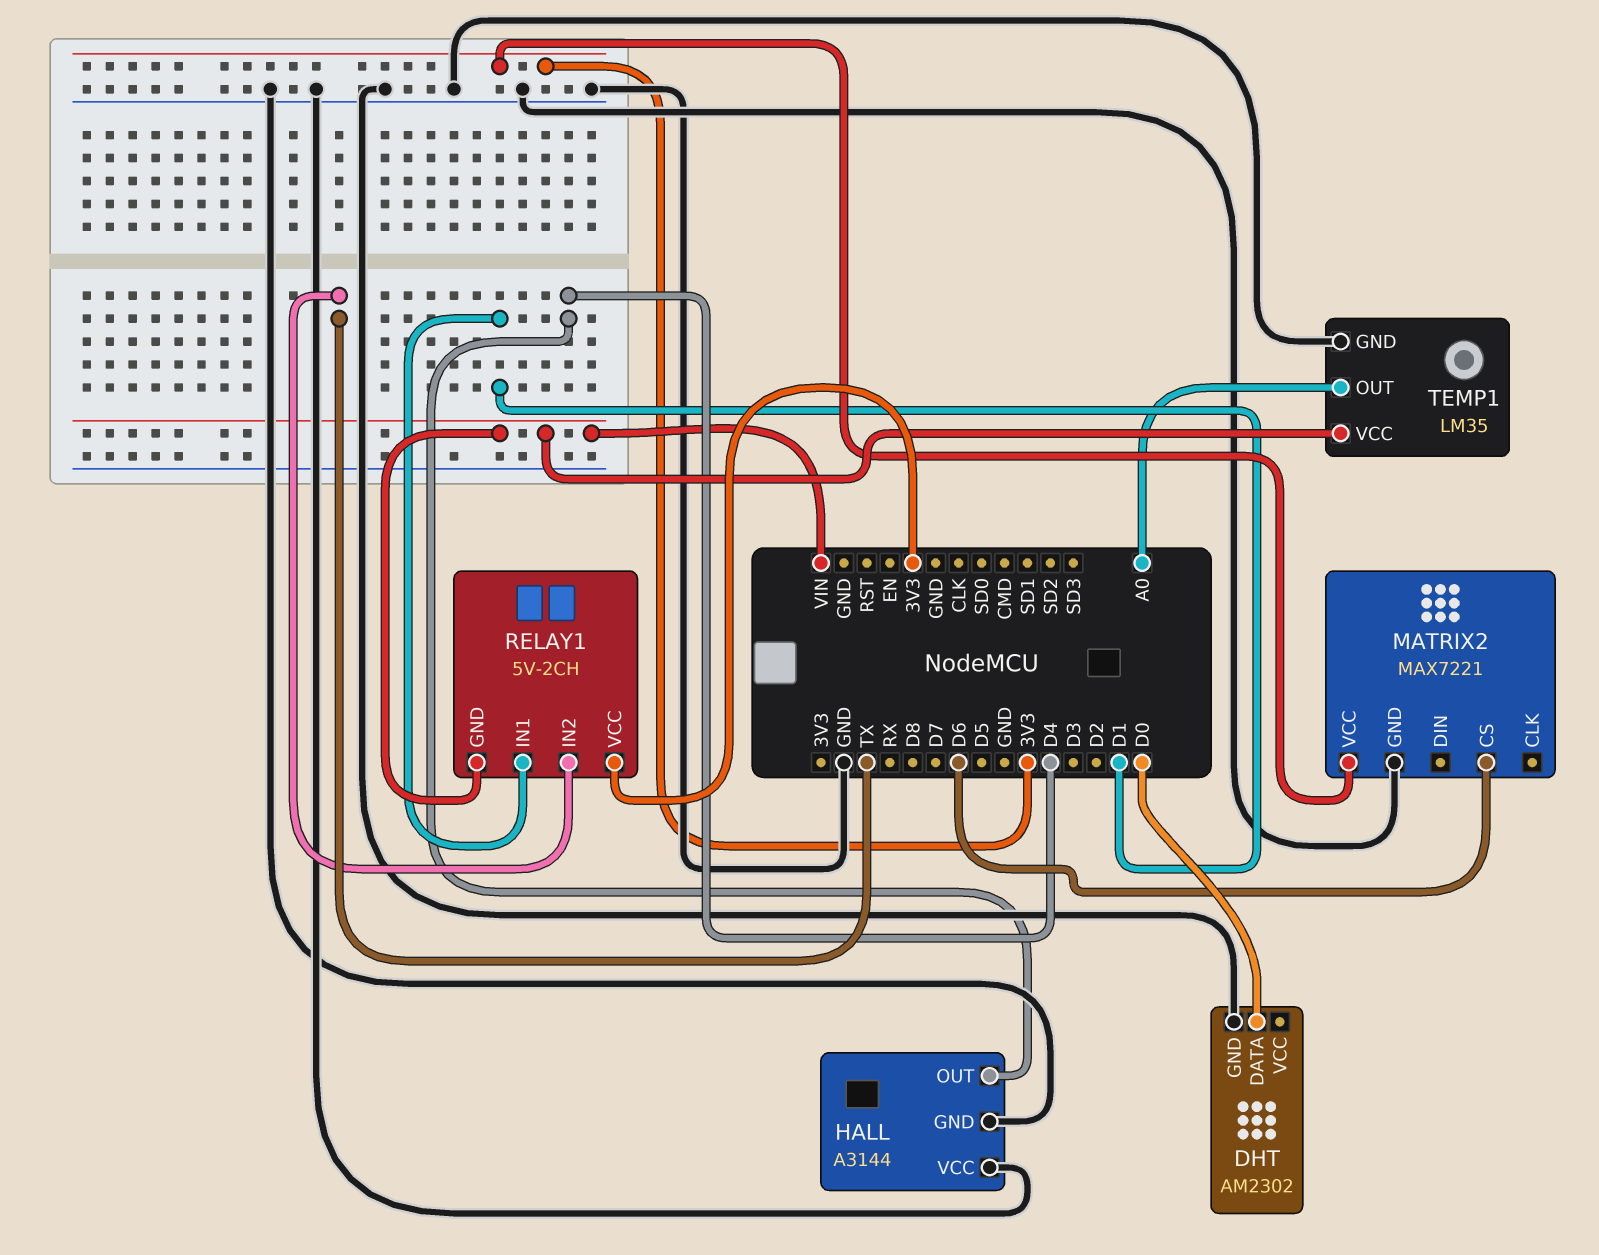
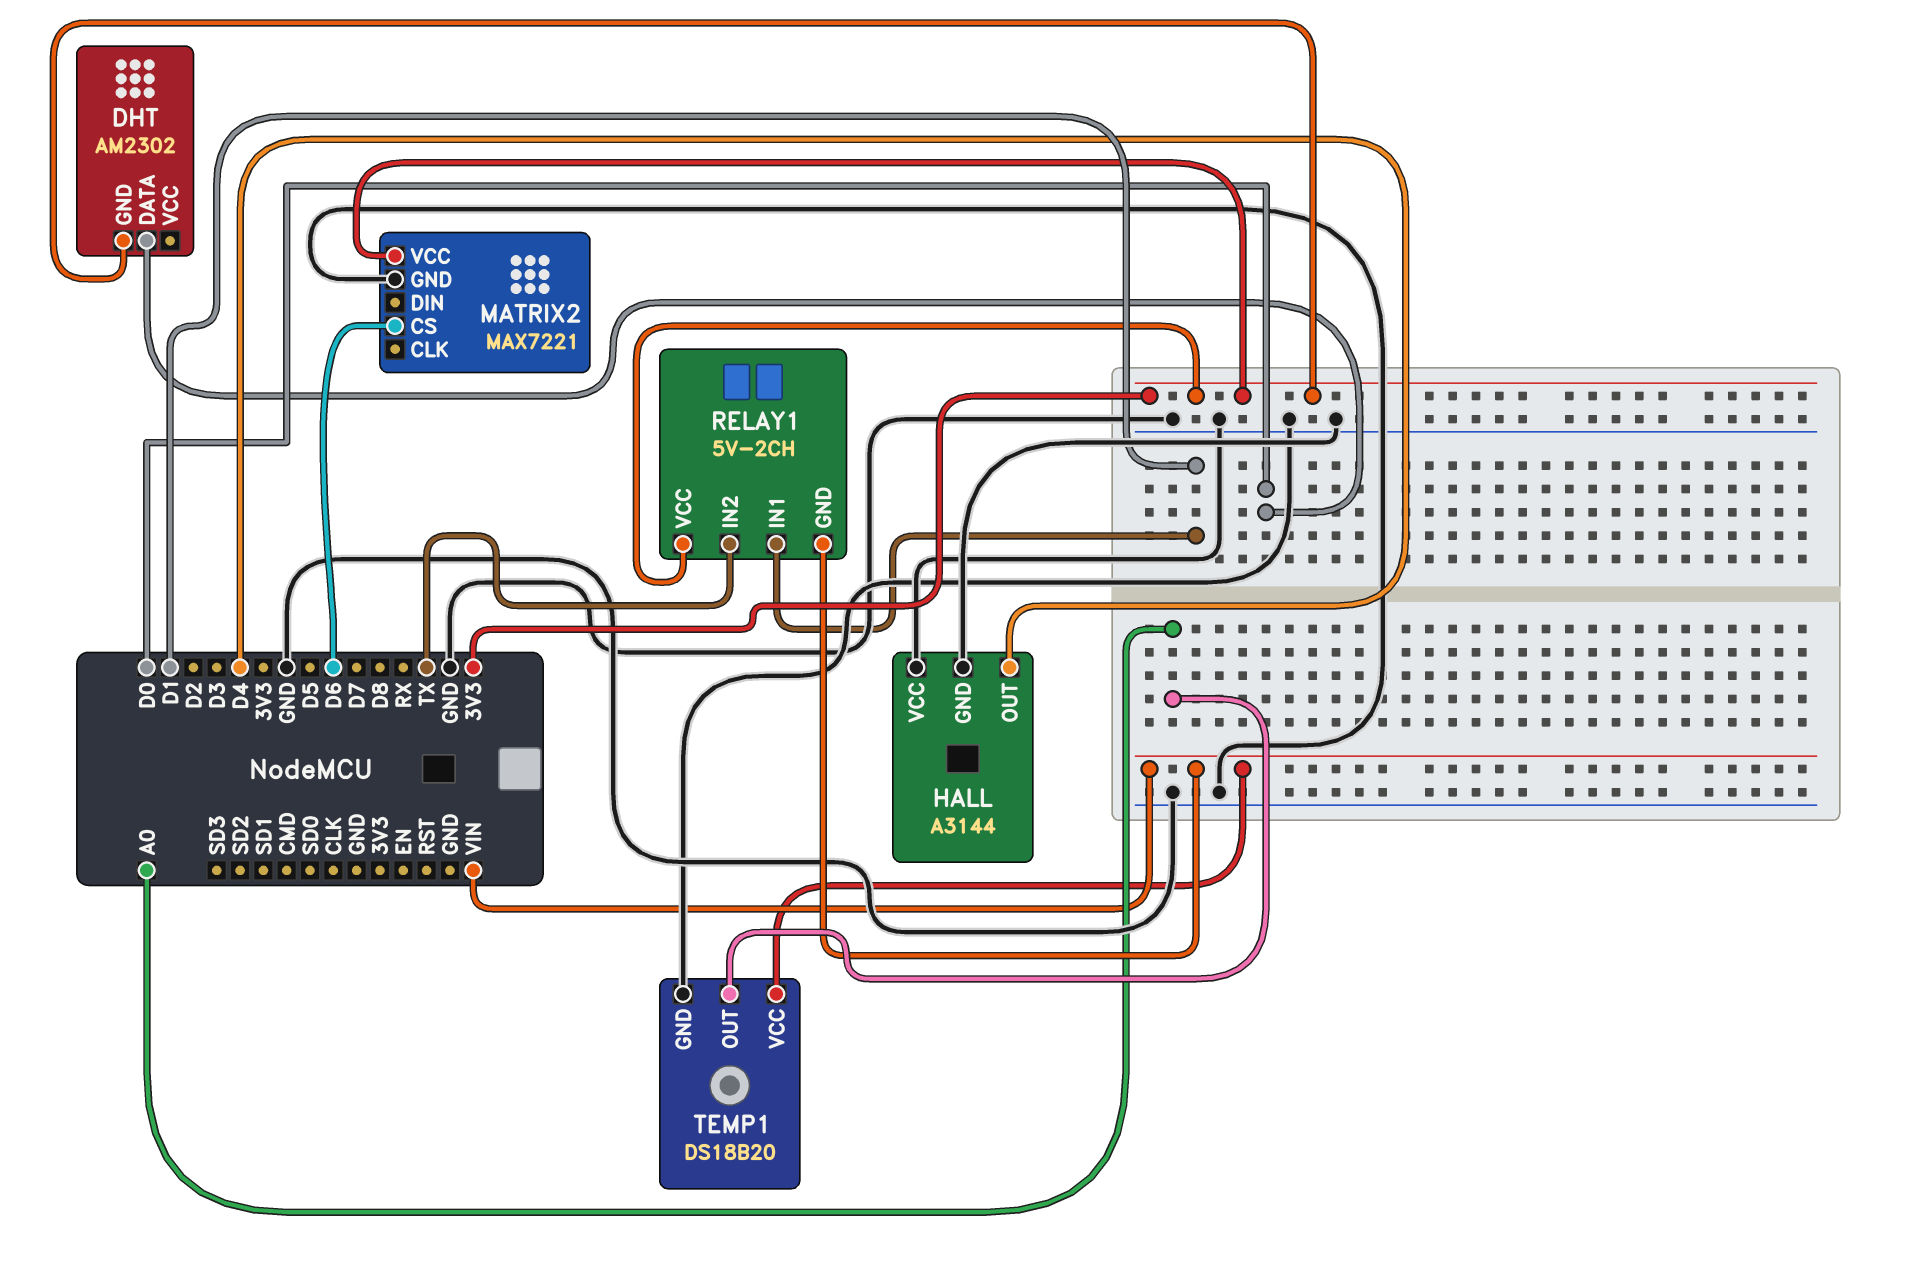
DHT pin GND: GND -> 3V3
TEMP1: LM35 -> DS18B20

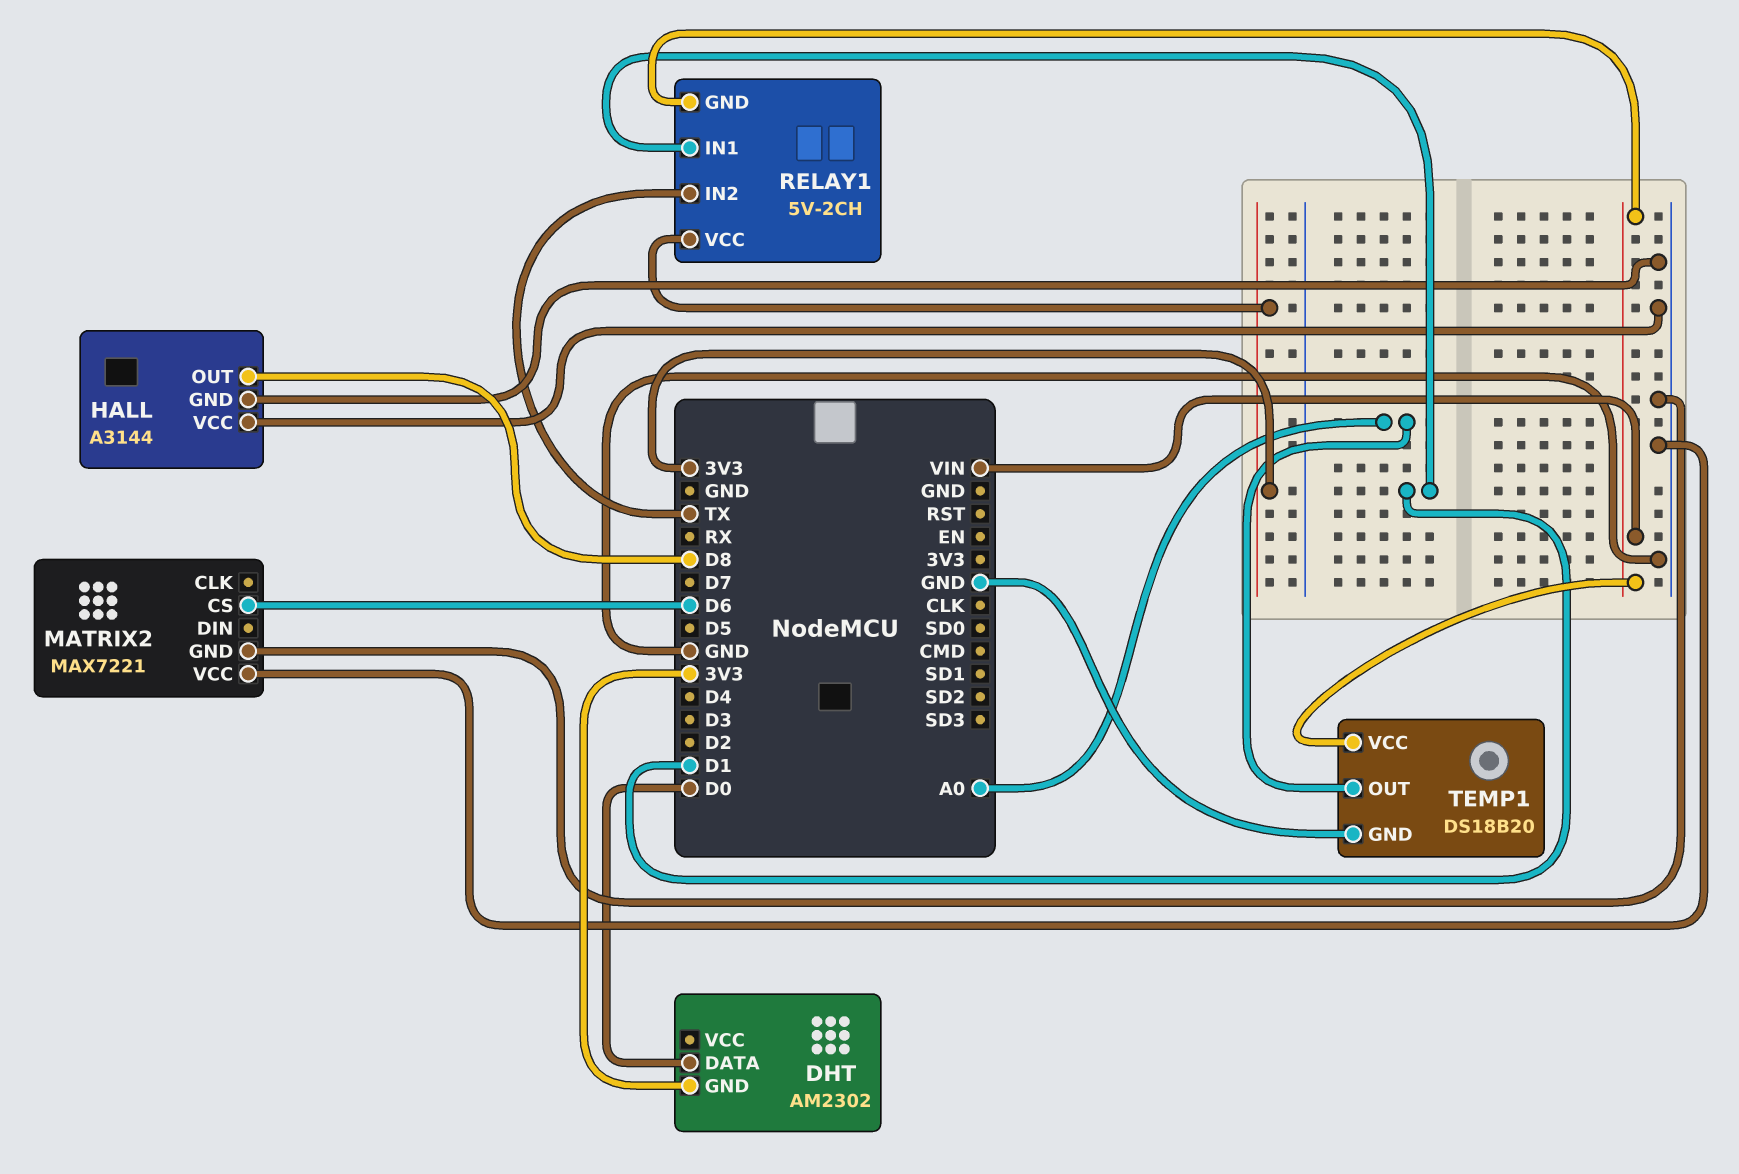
HALL pin OUT: D4 -> D8
MATRIX2 pin VCC: 3V3 -> GND

